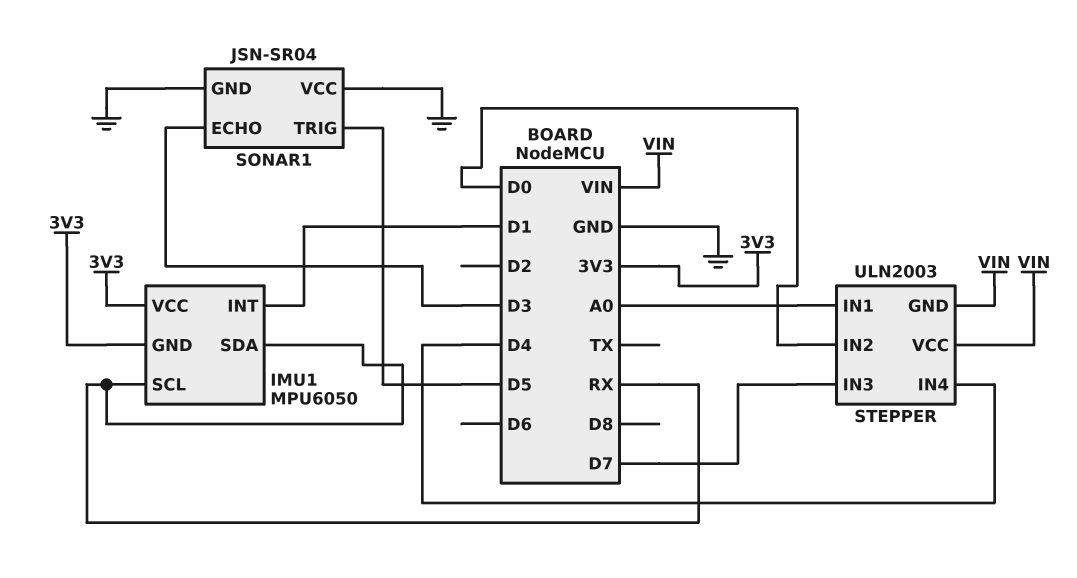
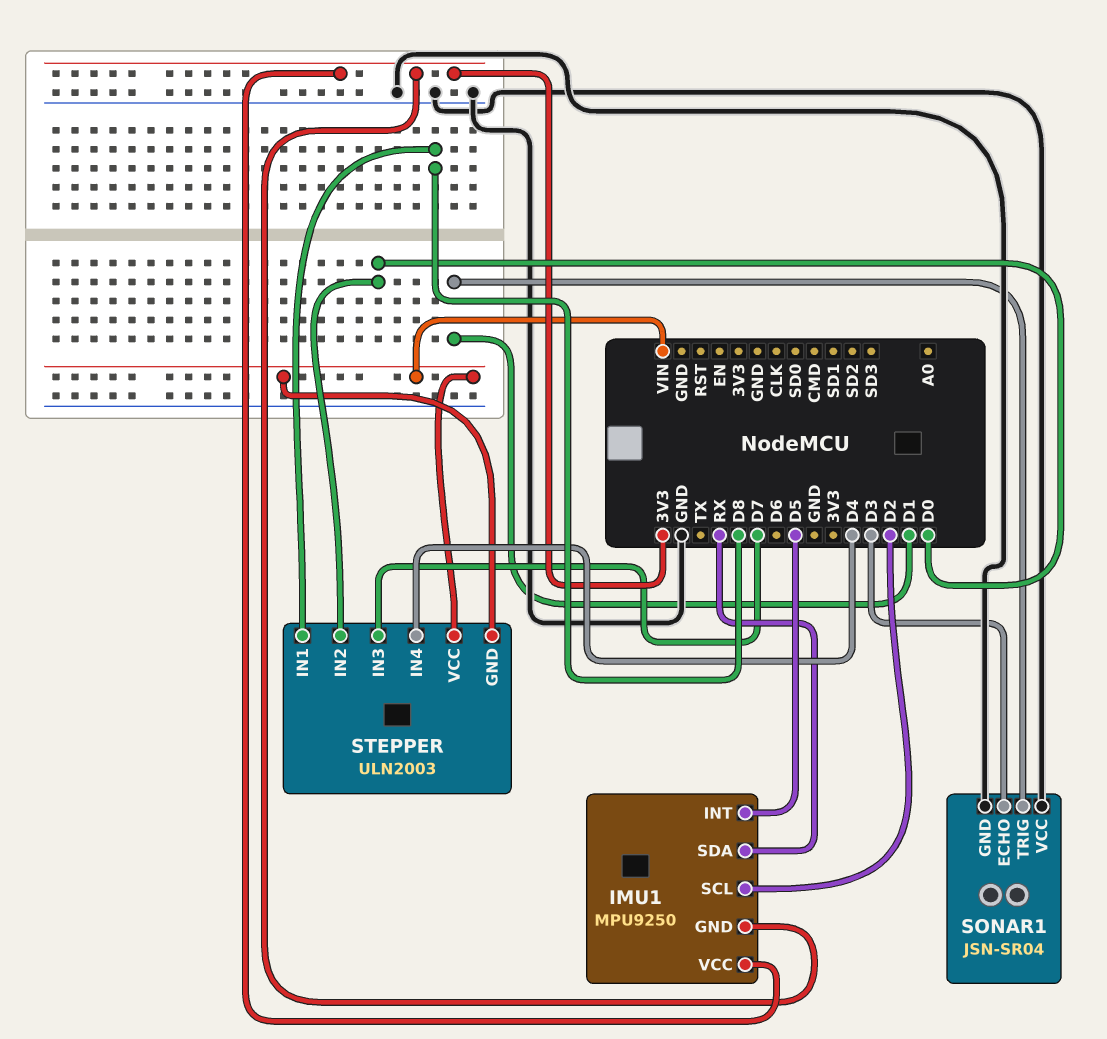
IMU1: MPU6050 -> MPU9250
IMU1 pin INT: D1 -> D5
IMU1 pin SCL: RX -> D2
SONAR1 pin TRIG: D5 -> D1
STEPPER pin IN1: A0 -> D8

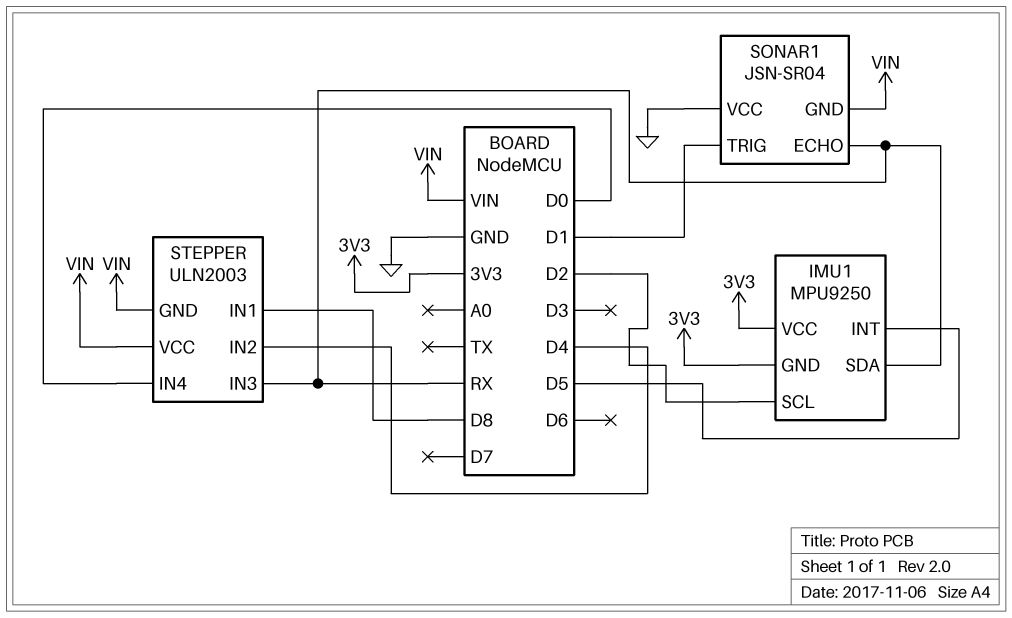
SONAR1 pin ECHO: D3 -> RX
SONAR1 pin GND: GND -> VIN
STEPPER pin IN2: D0 -> D4
STEPPER pin IN3: D7 -> RX
STEPPER pin IN4: D4 -> D0

